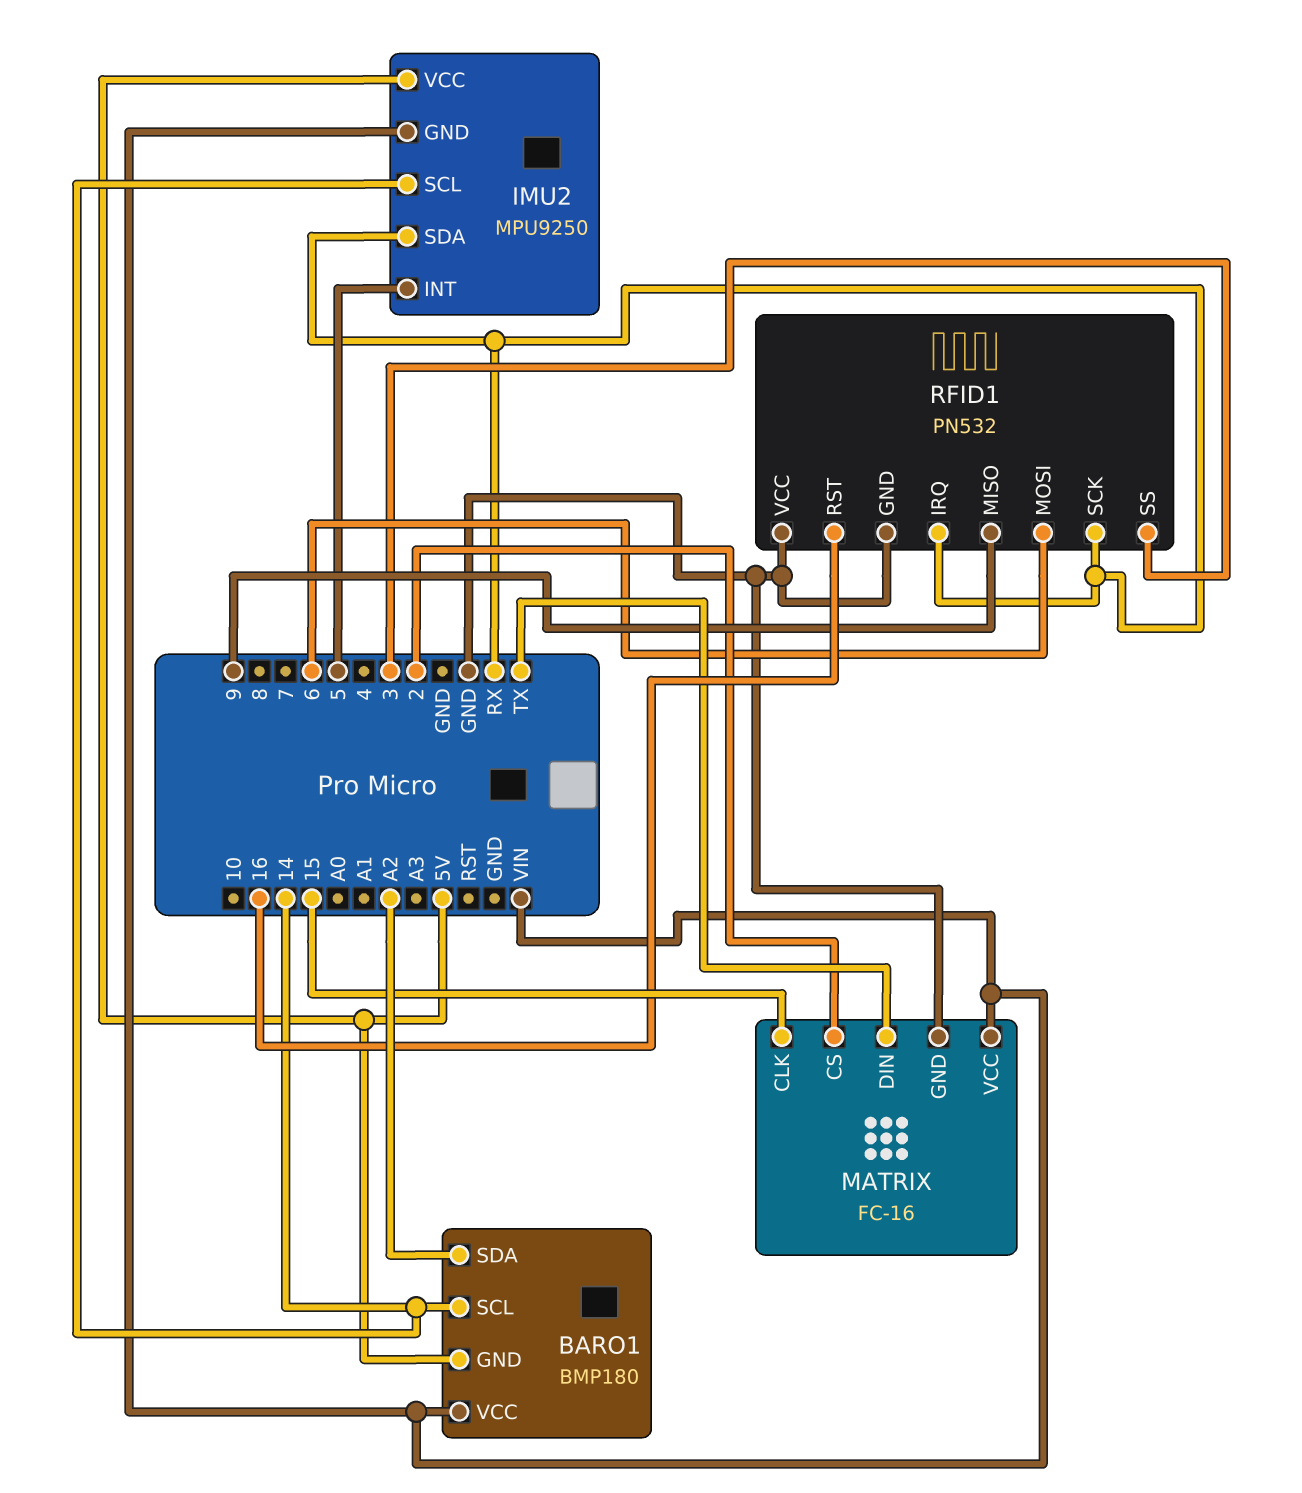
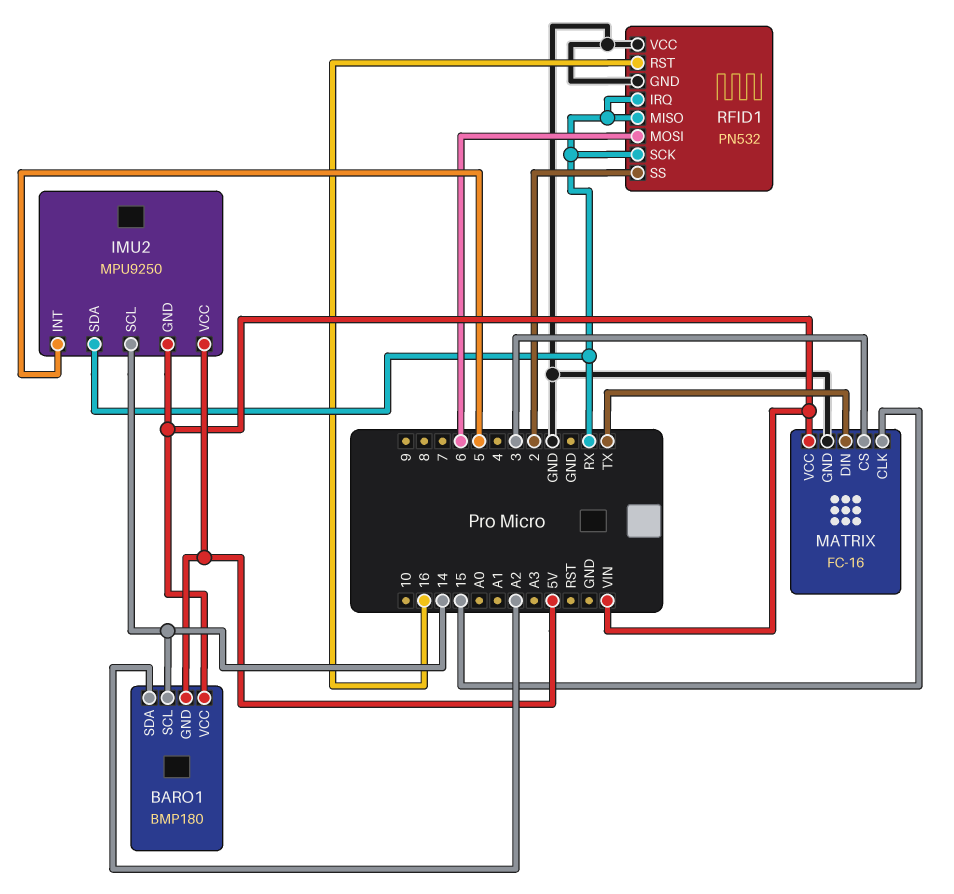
MATRIX pin CS: 2 -> 3
RFID1 pin MISO: 9 -> RX
RFID1 pin SS: 3 -> 2

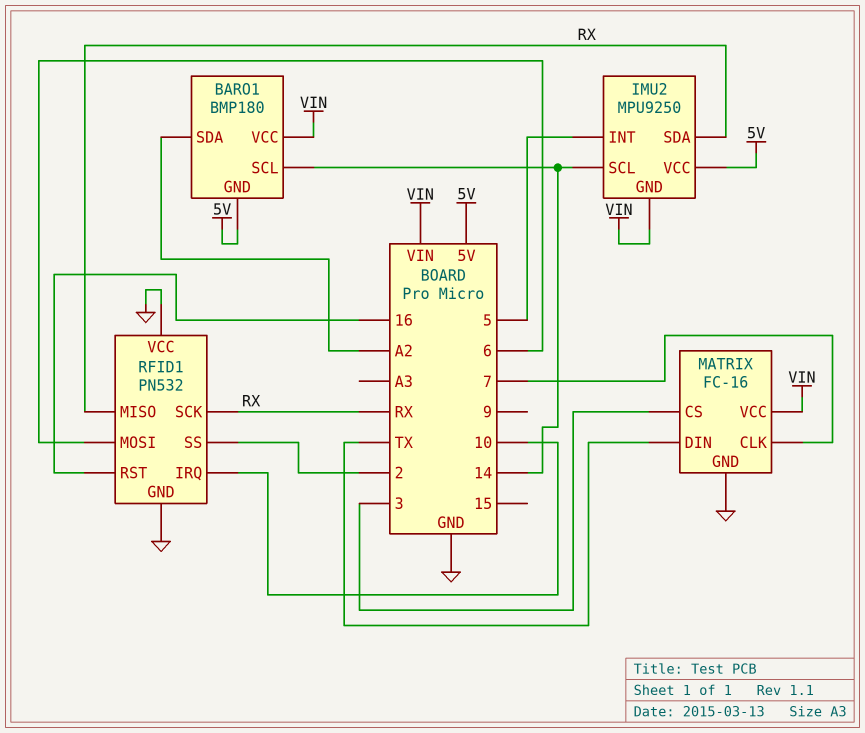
MATRIX pin CLK: 15 -> 7
RFID1 pin IRQ: RX -> 10

